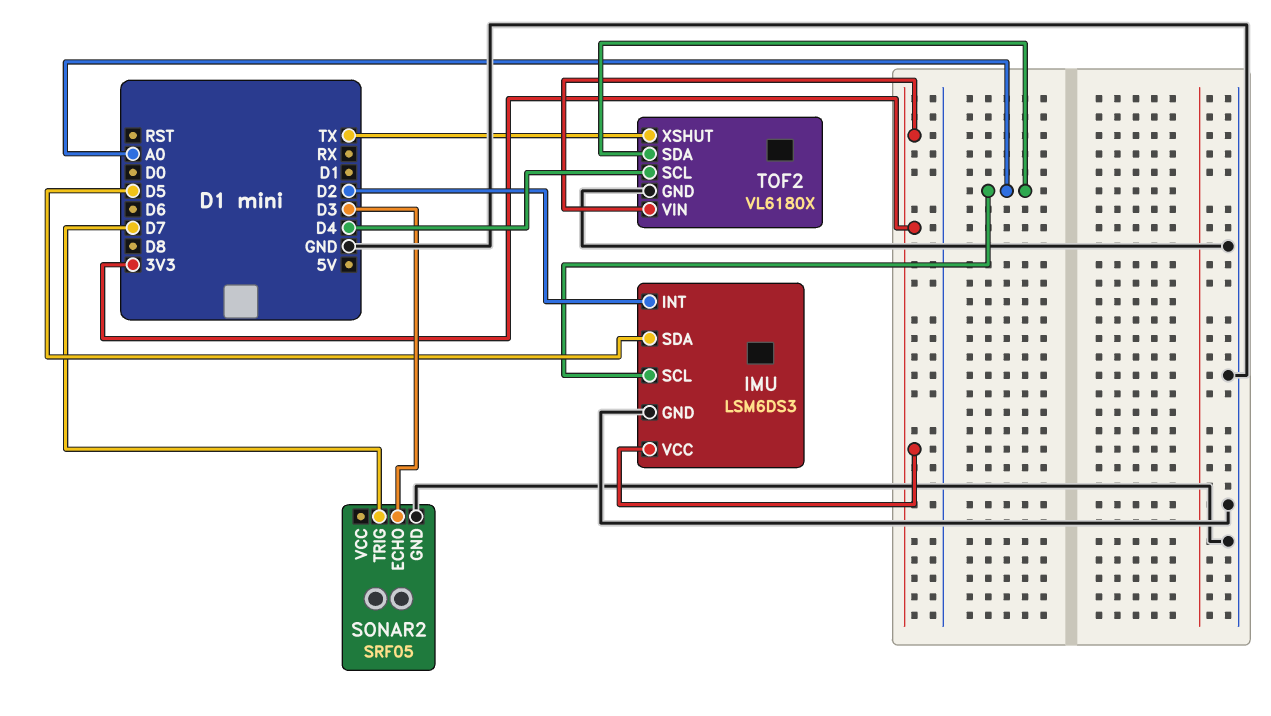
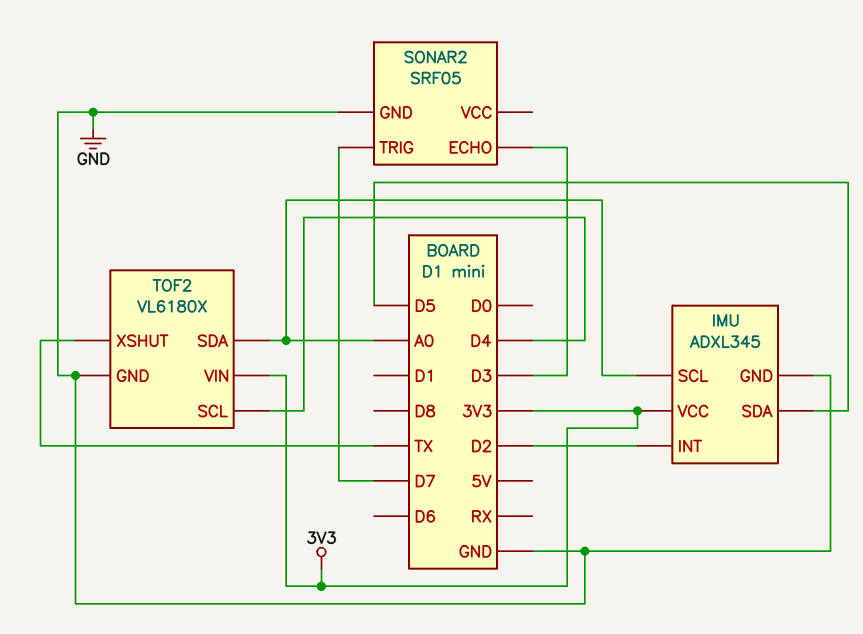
IMU: LSM6DS3 -> ADXL345

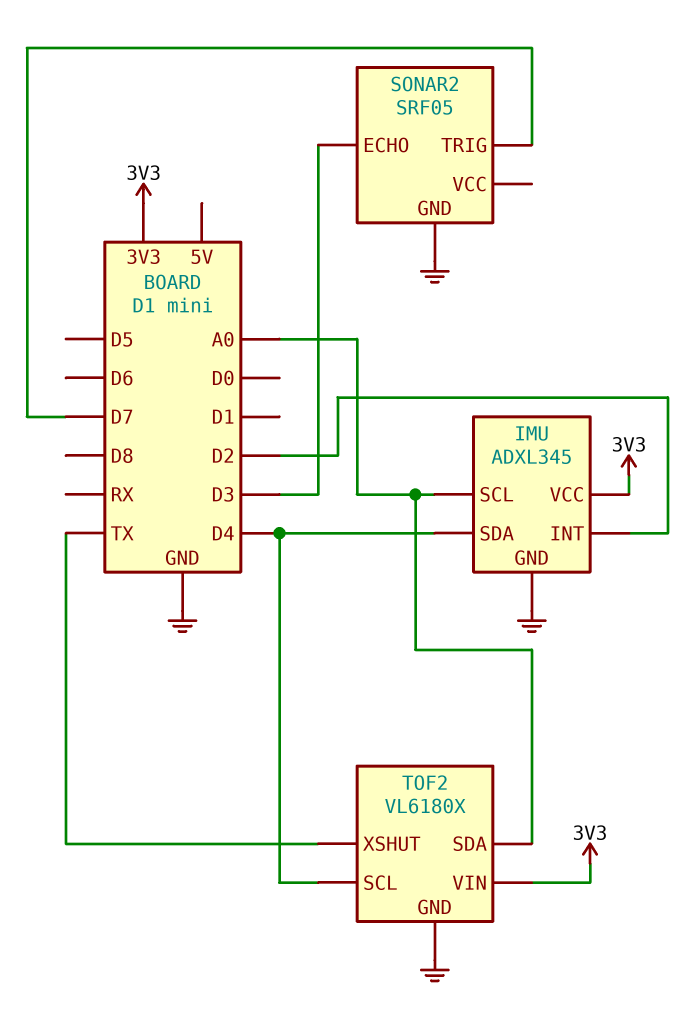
IMU pin SDA: D5 -> D4

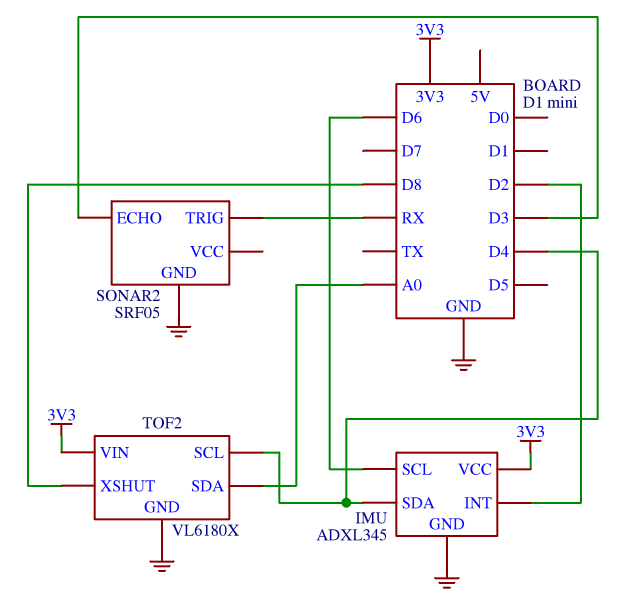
IMU pin SCL: A0 -> D6
SONAR2 pin TRIG: D7 -> RX
TOF2 pin XSHUT: TX -> D8

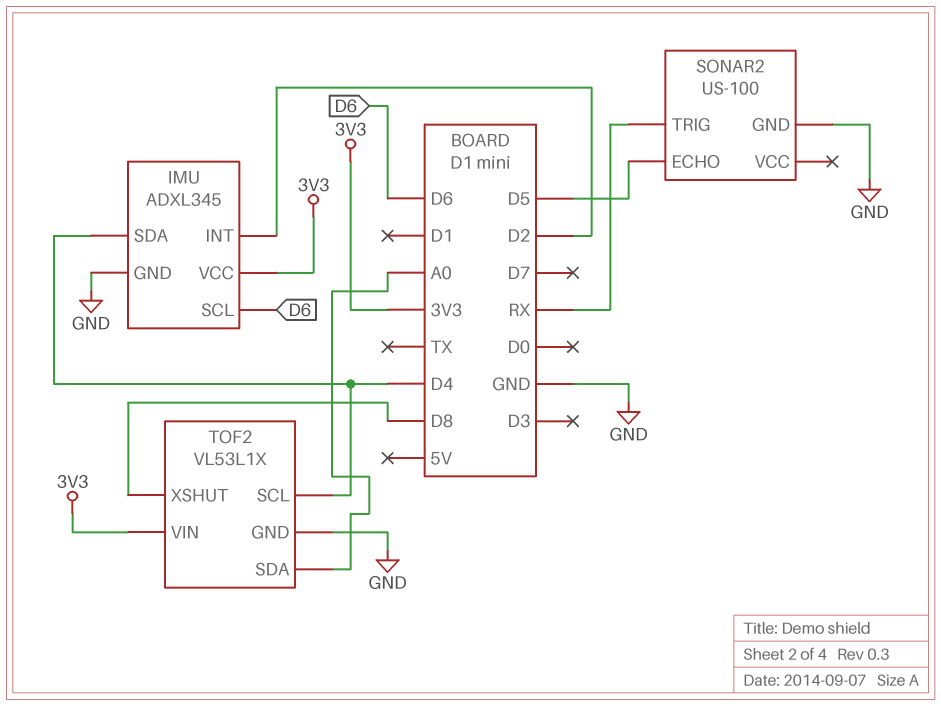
SONAR2: SRF05 -> US-100
SONAR2 pin ECHO: D3 -> D5
TOF2: VL6180X -> VL53L1X

